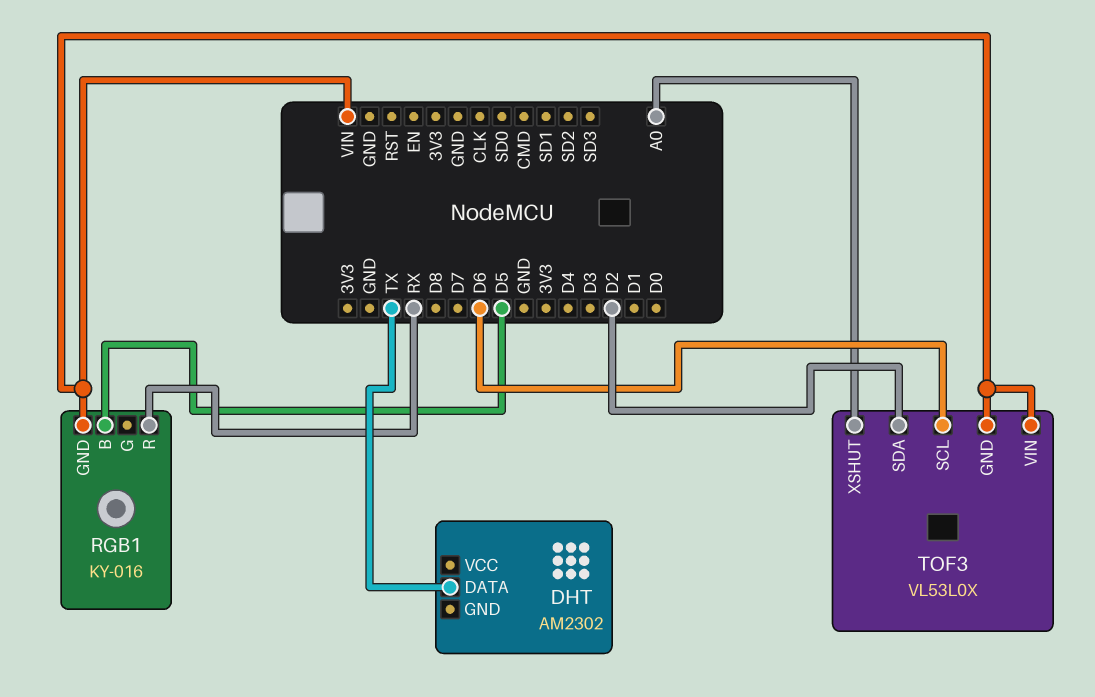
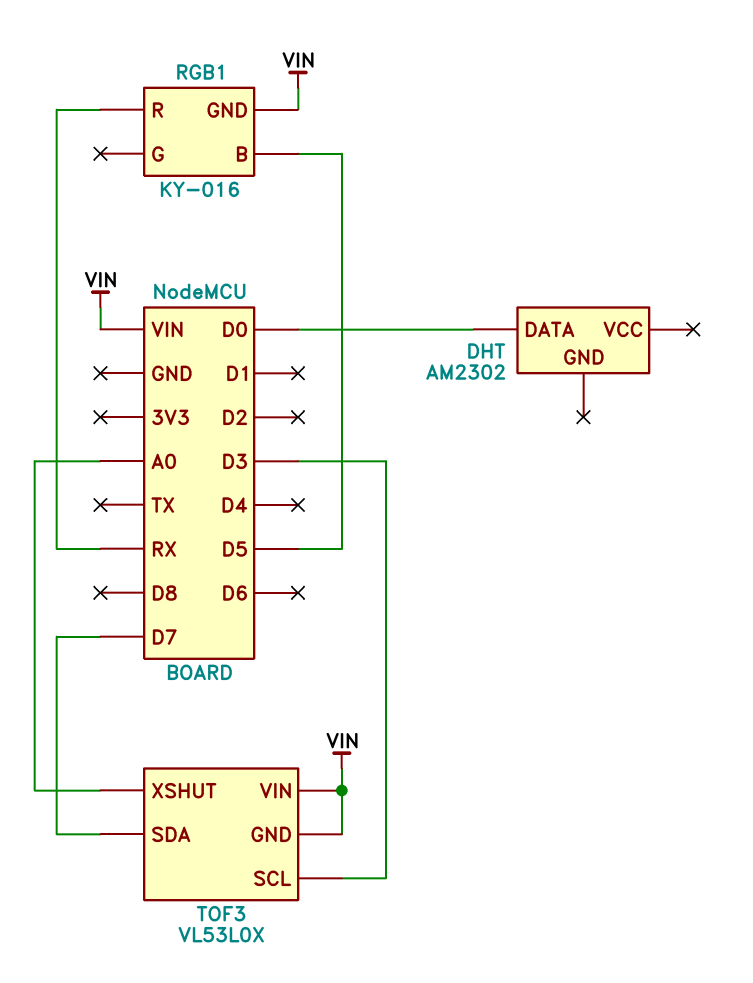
DHT pin DATA: TX -> D0
TOF3 pin SCL: D6 -> D3
TOF3 pin SDA: D2 -> D7

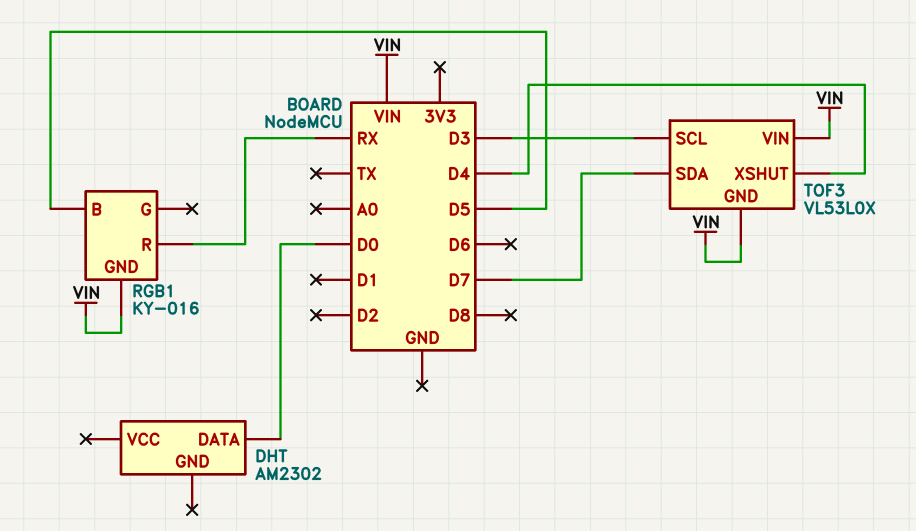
TOF3 pin XSHUT: A0 -> D4

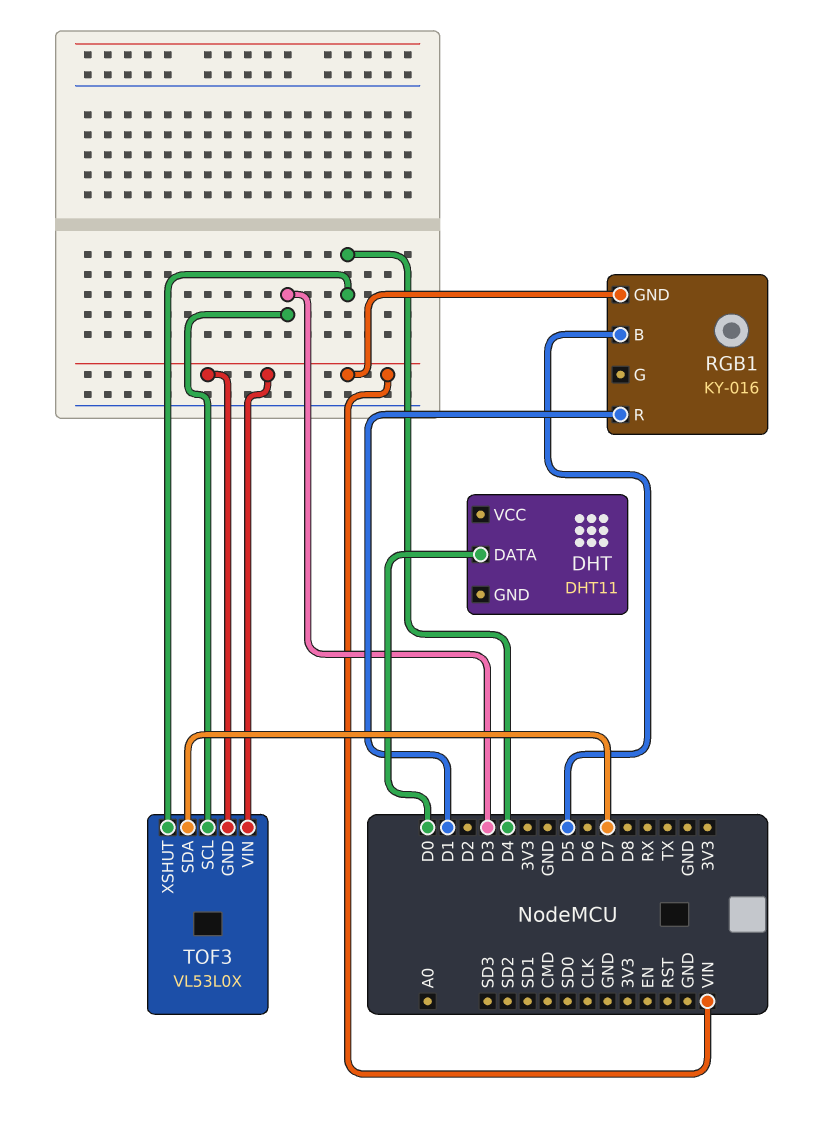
DHT: AM2302 -> DHT11
RGB1 pin R: RX -> D1

